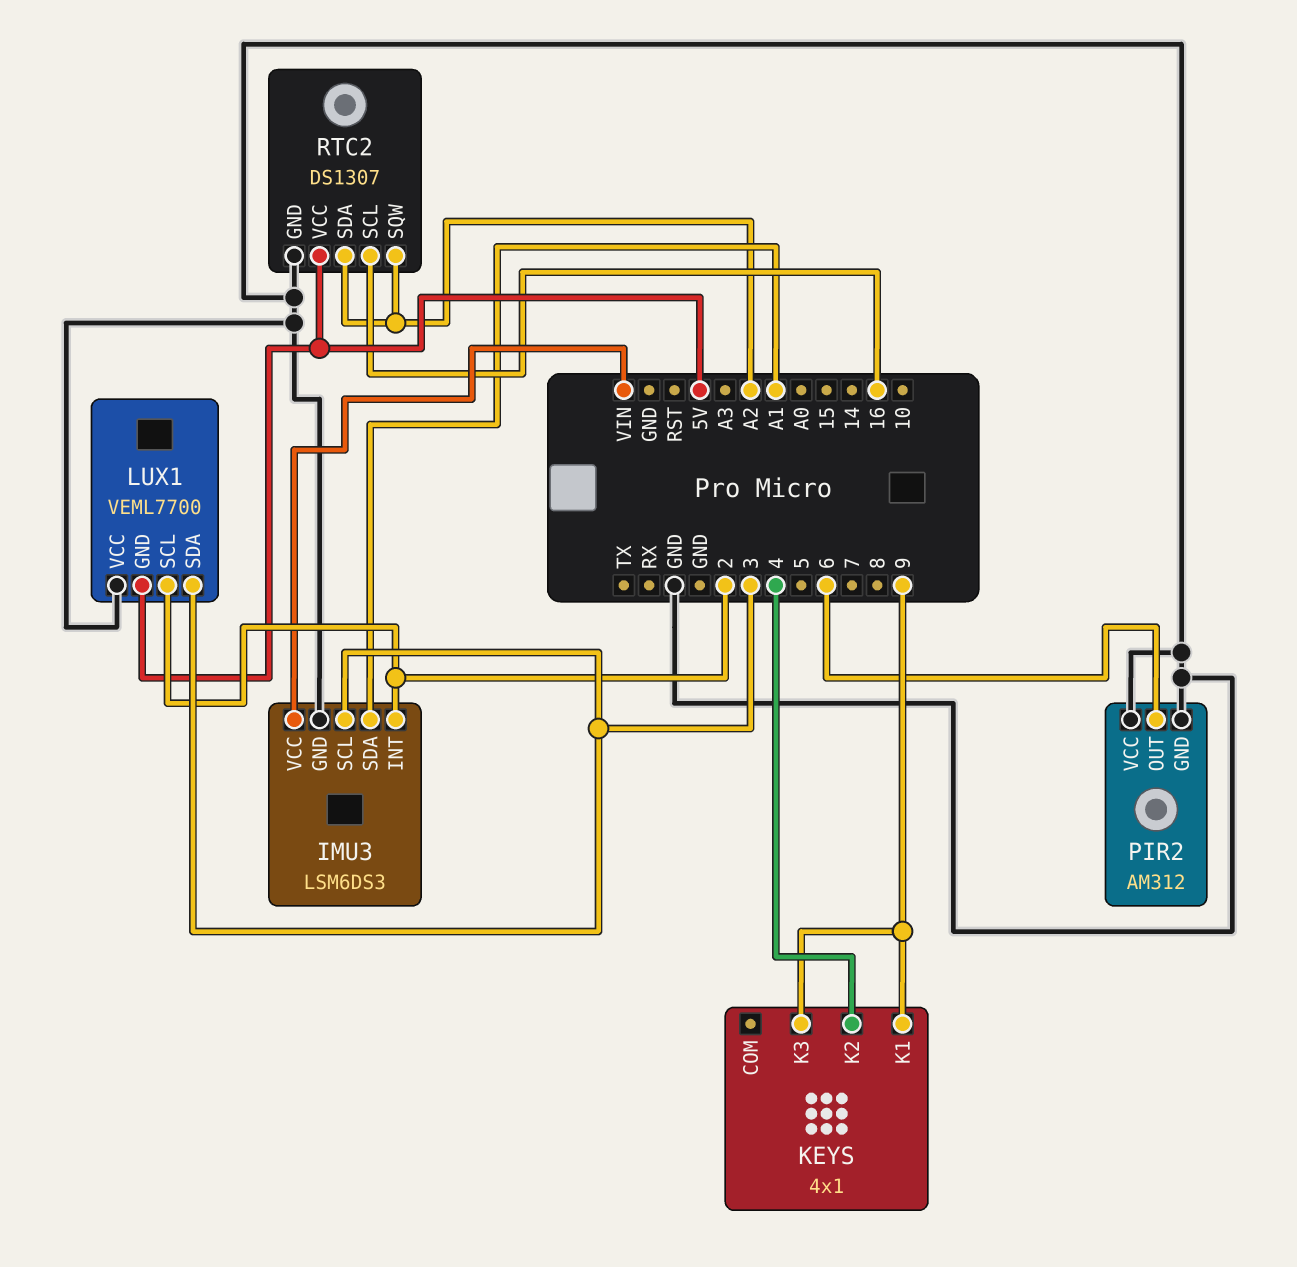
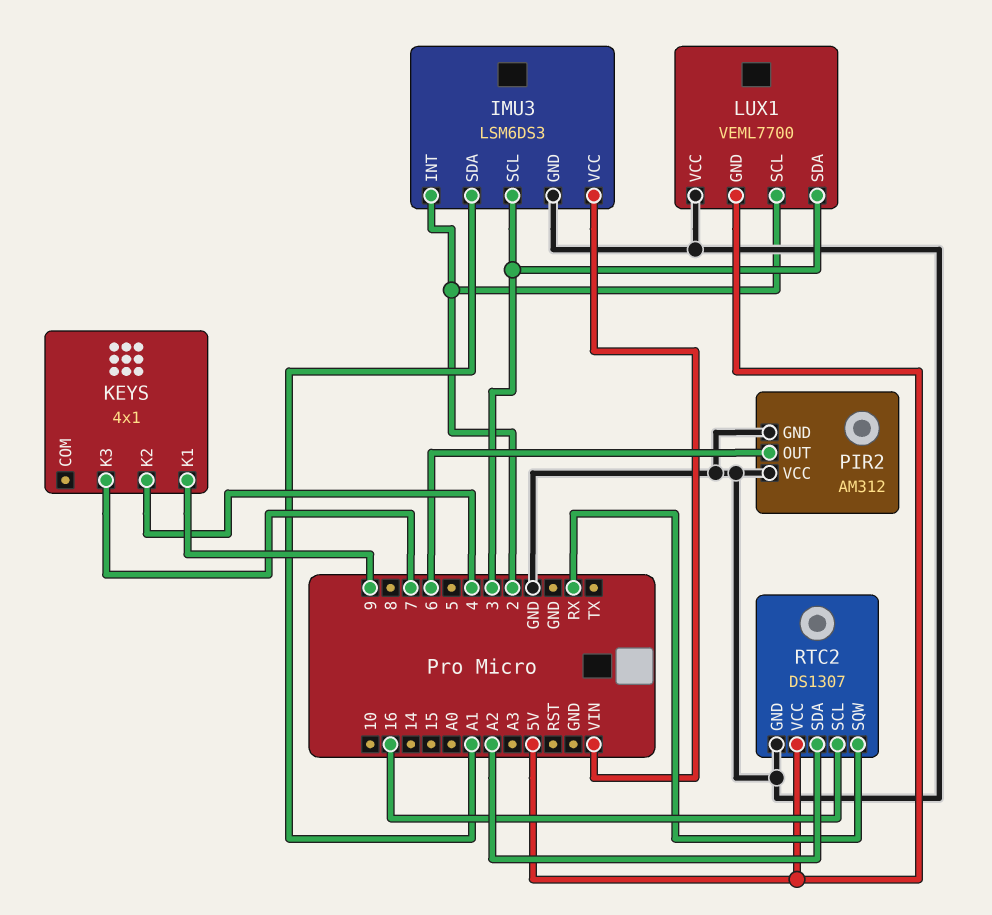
KEYS pin K3: 9 -> 7
RTC2 pin SQW: A2 -> RX

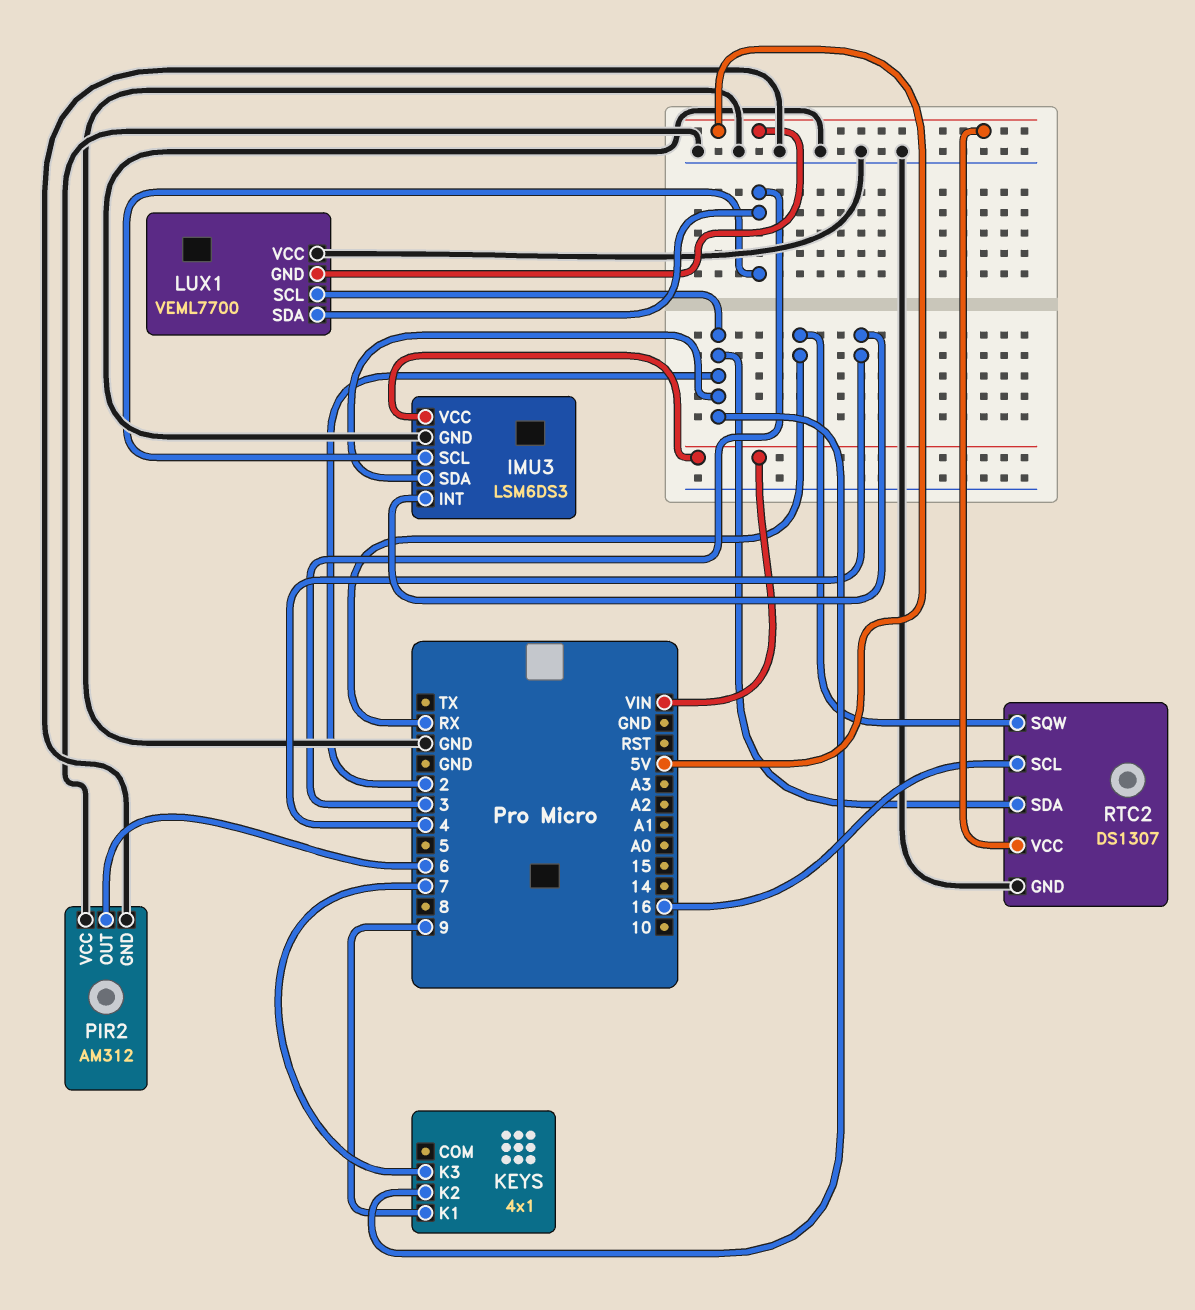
IMU3 pin INT: 2 -> 4
IMU3 pin SDA: A1 -> 2
KEYS pin K2: 4 -> 2
RTC2 pin SDA: A2 -> 2

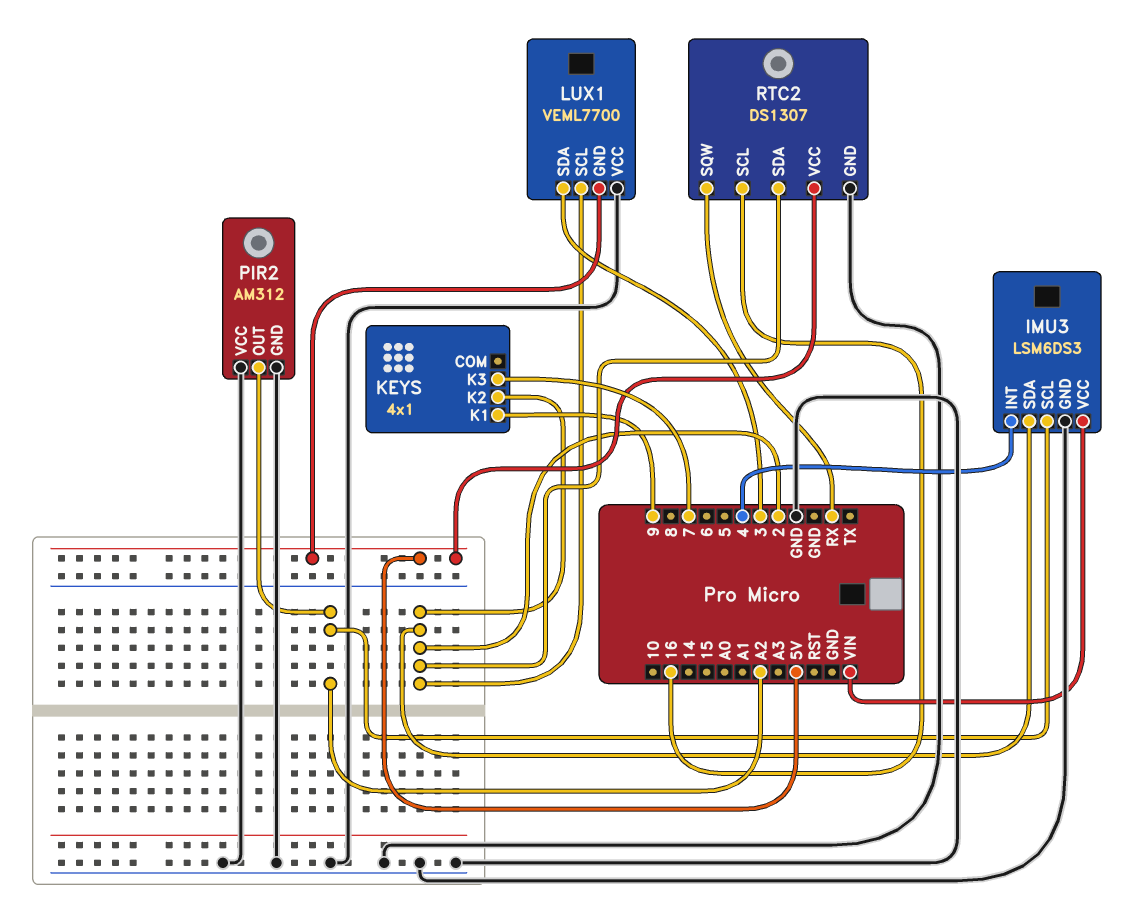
IMU3 pin SCL: 3 -> A2
PIR2 pin OUT: 6 -> A2

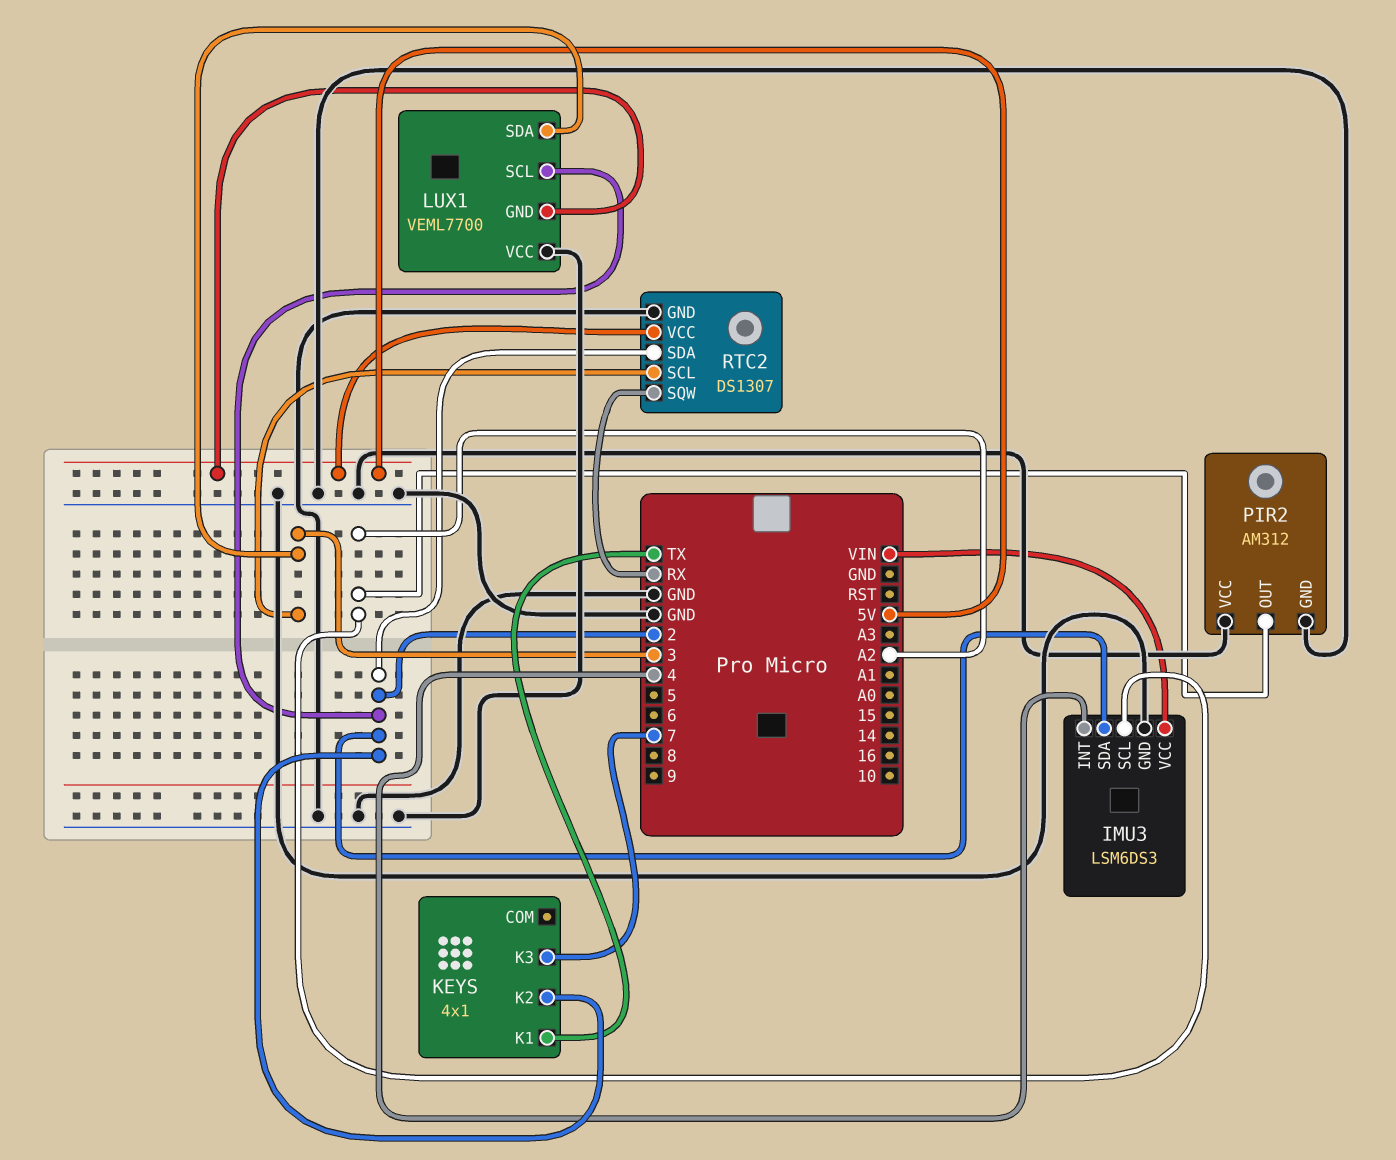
KEYS pin K1: 9 -> TX
RTC2 pin SCL: 16 -> 3

